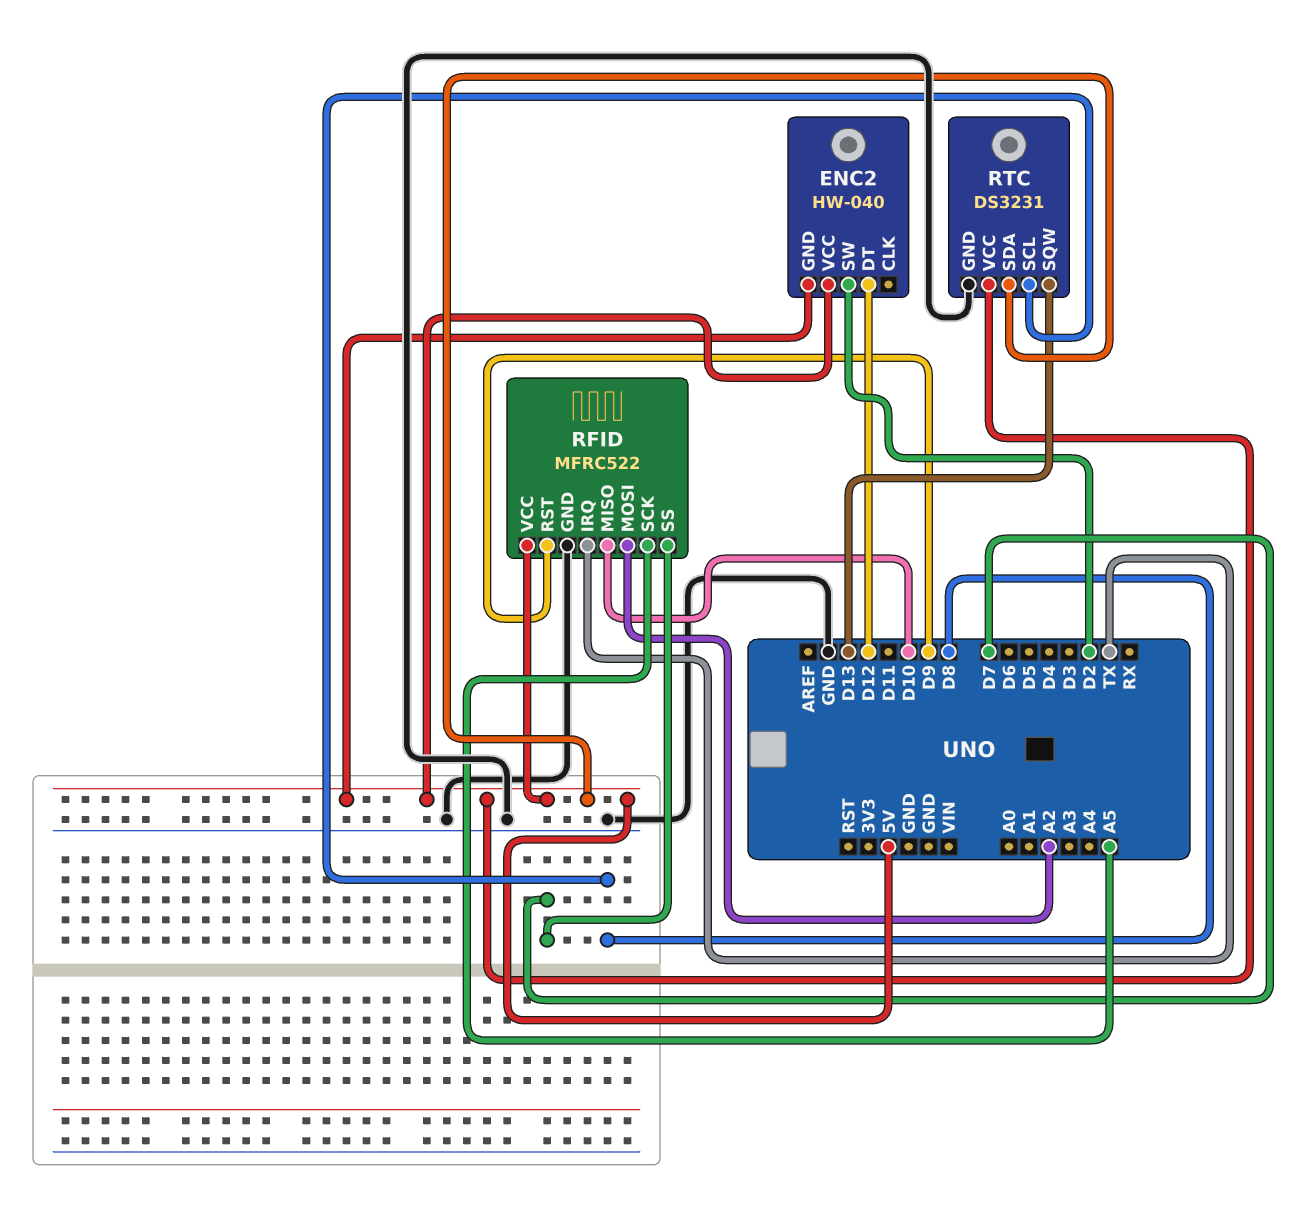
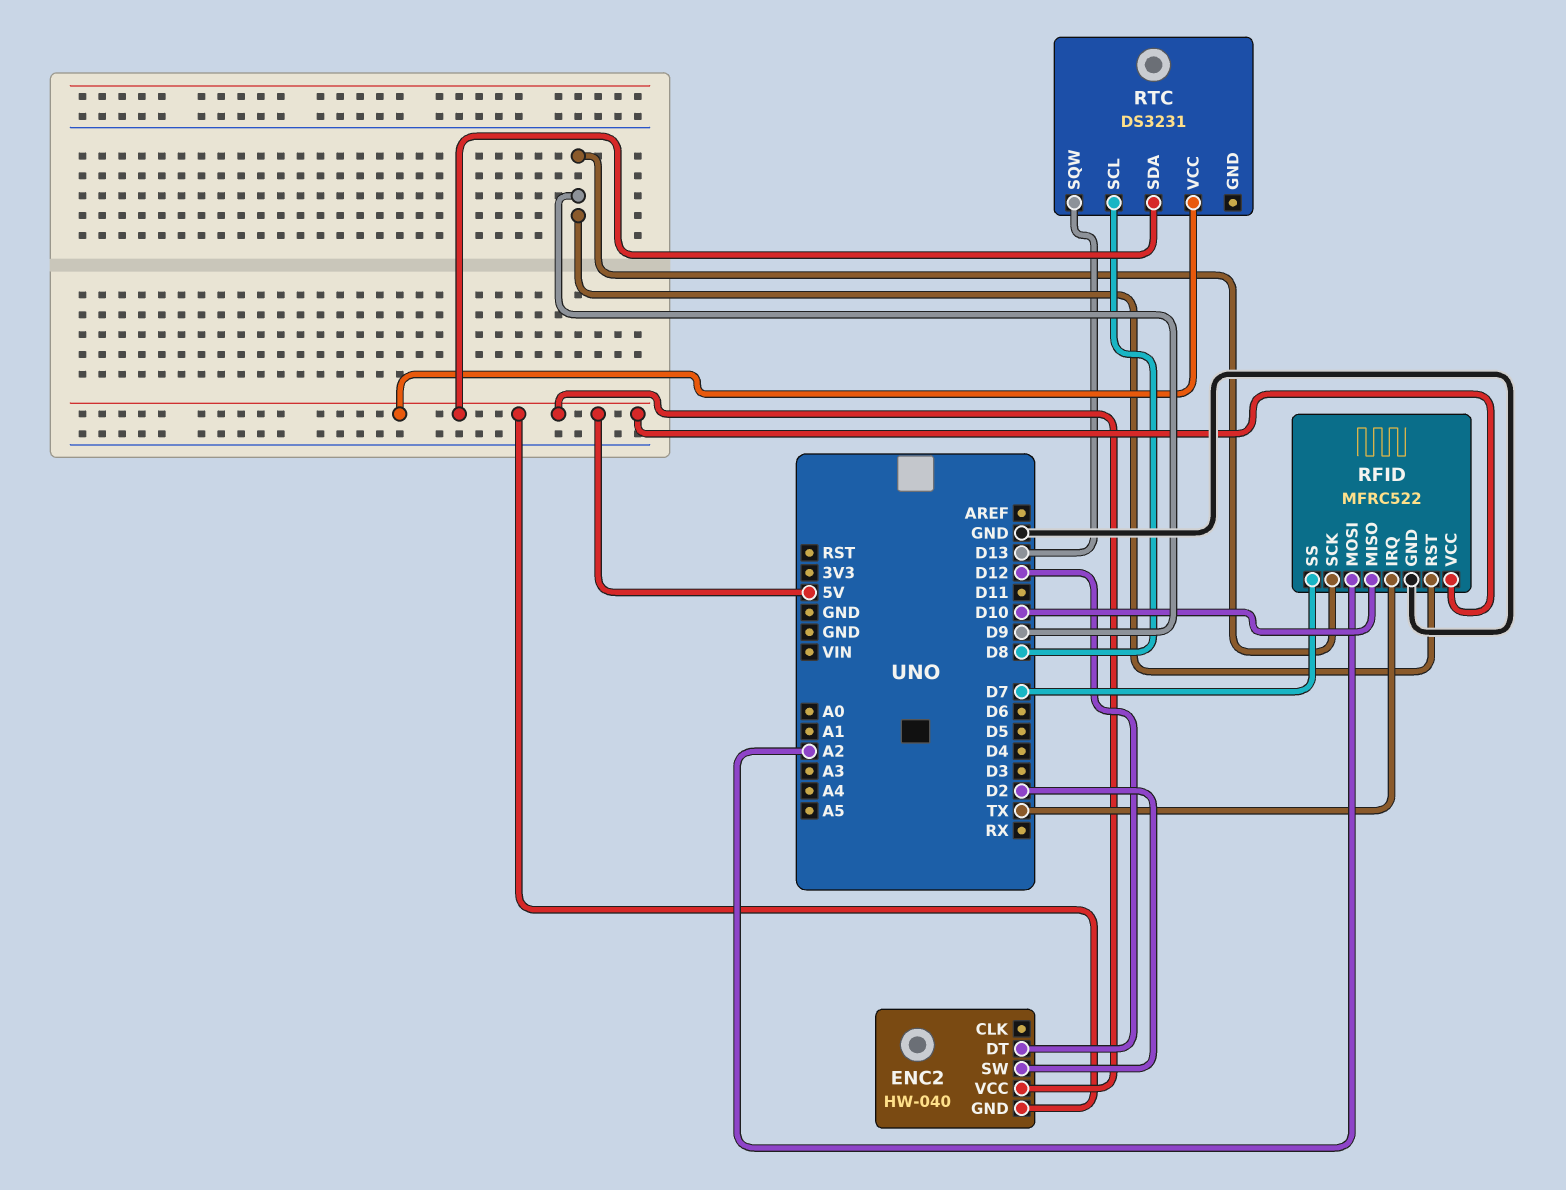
RFID pin SCK: A5 -> D9
RTC pin GND: GND -> none

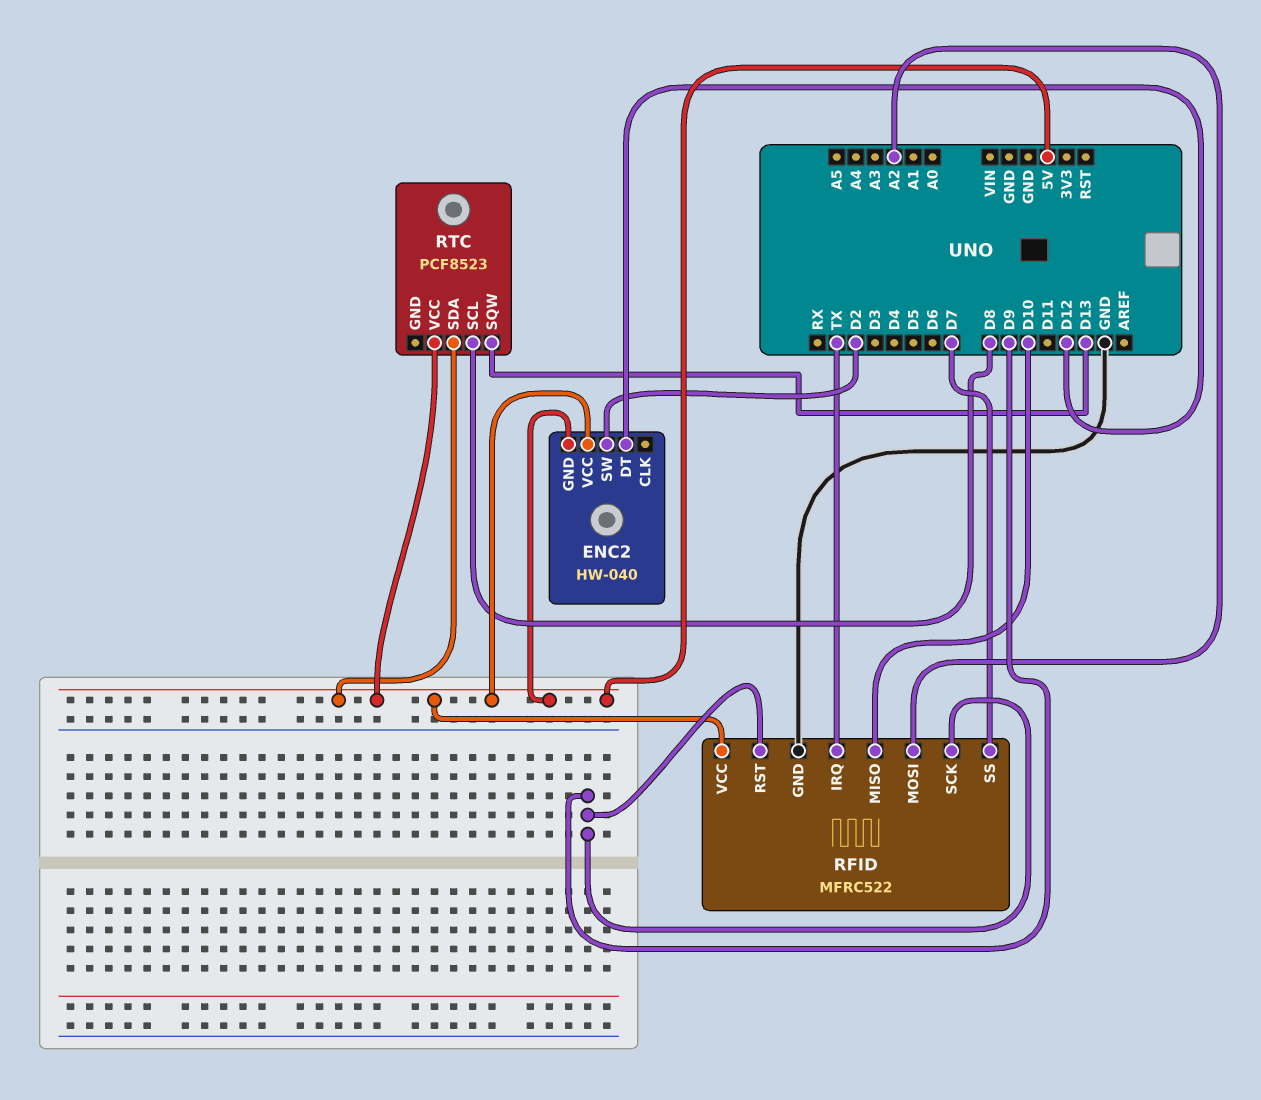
RTC: DS3231 -> PCF8523

